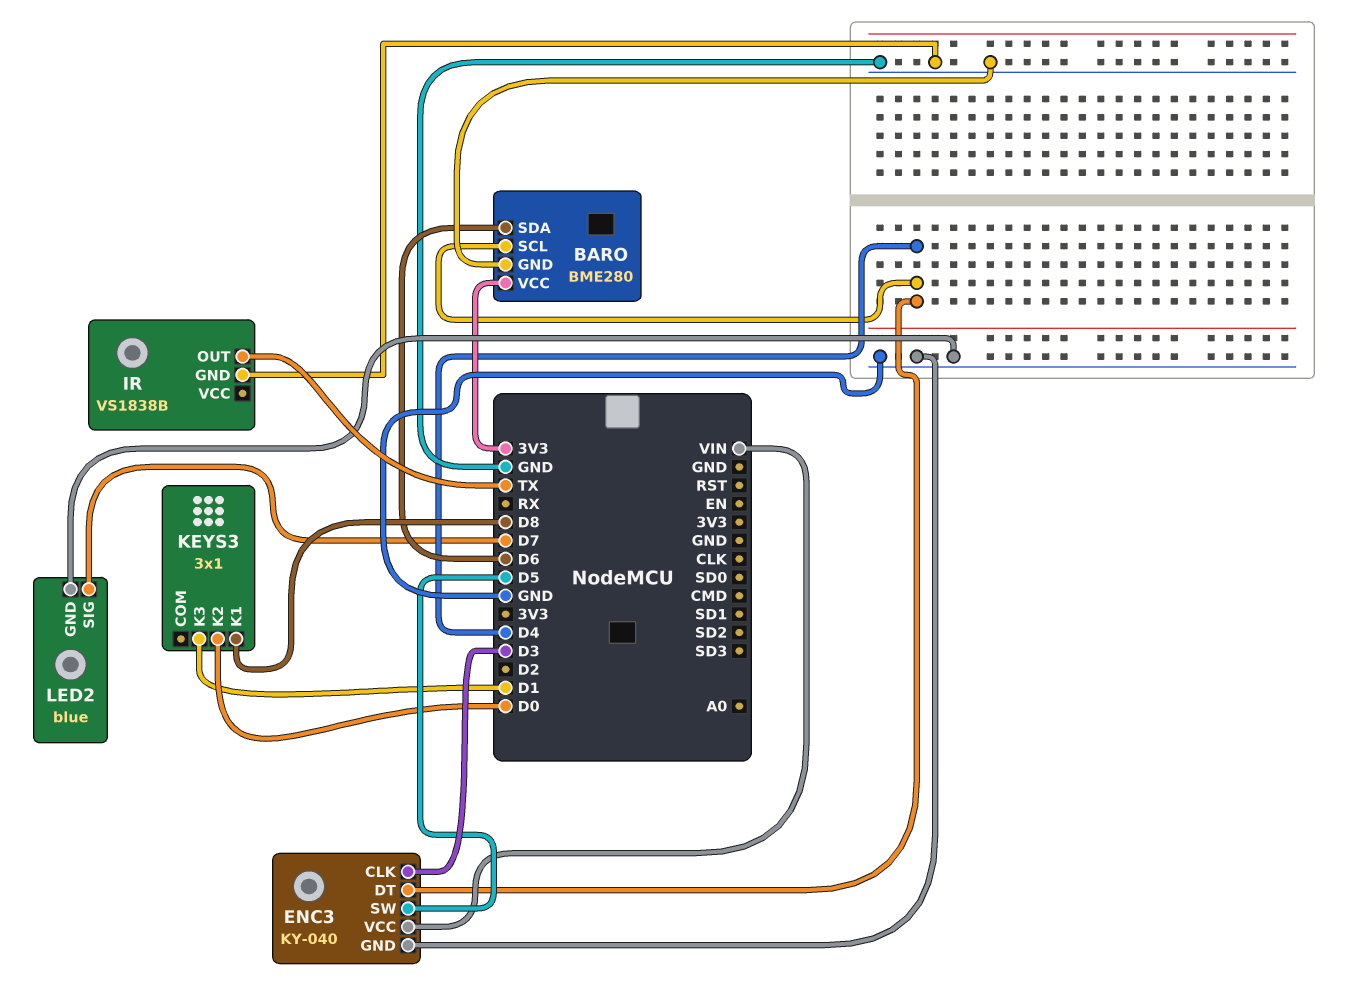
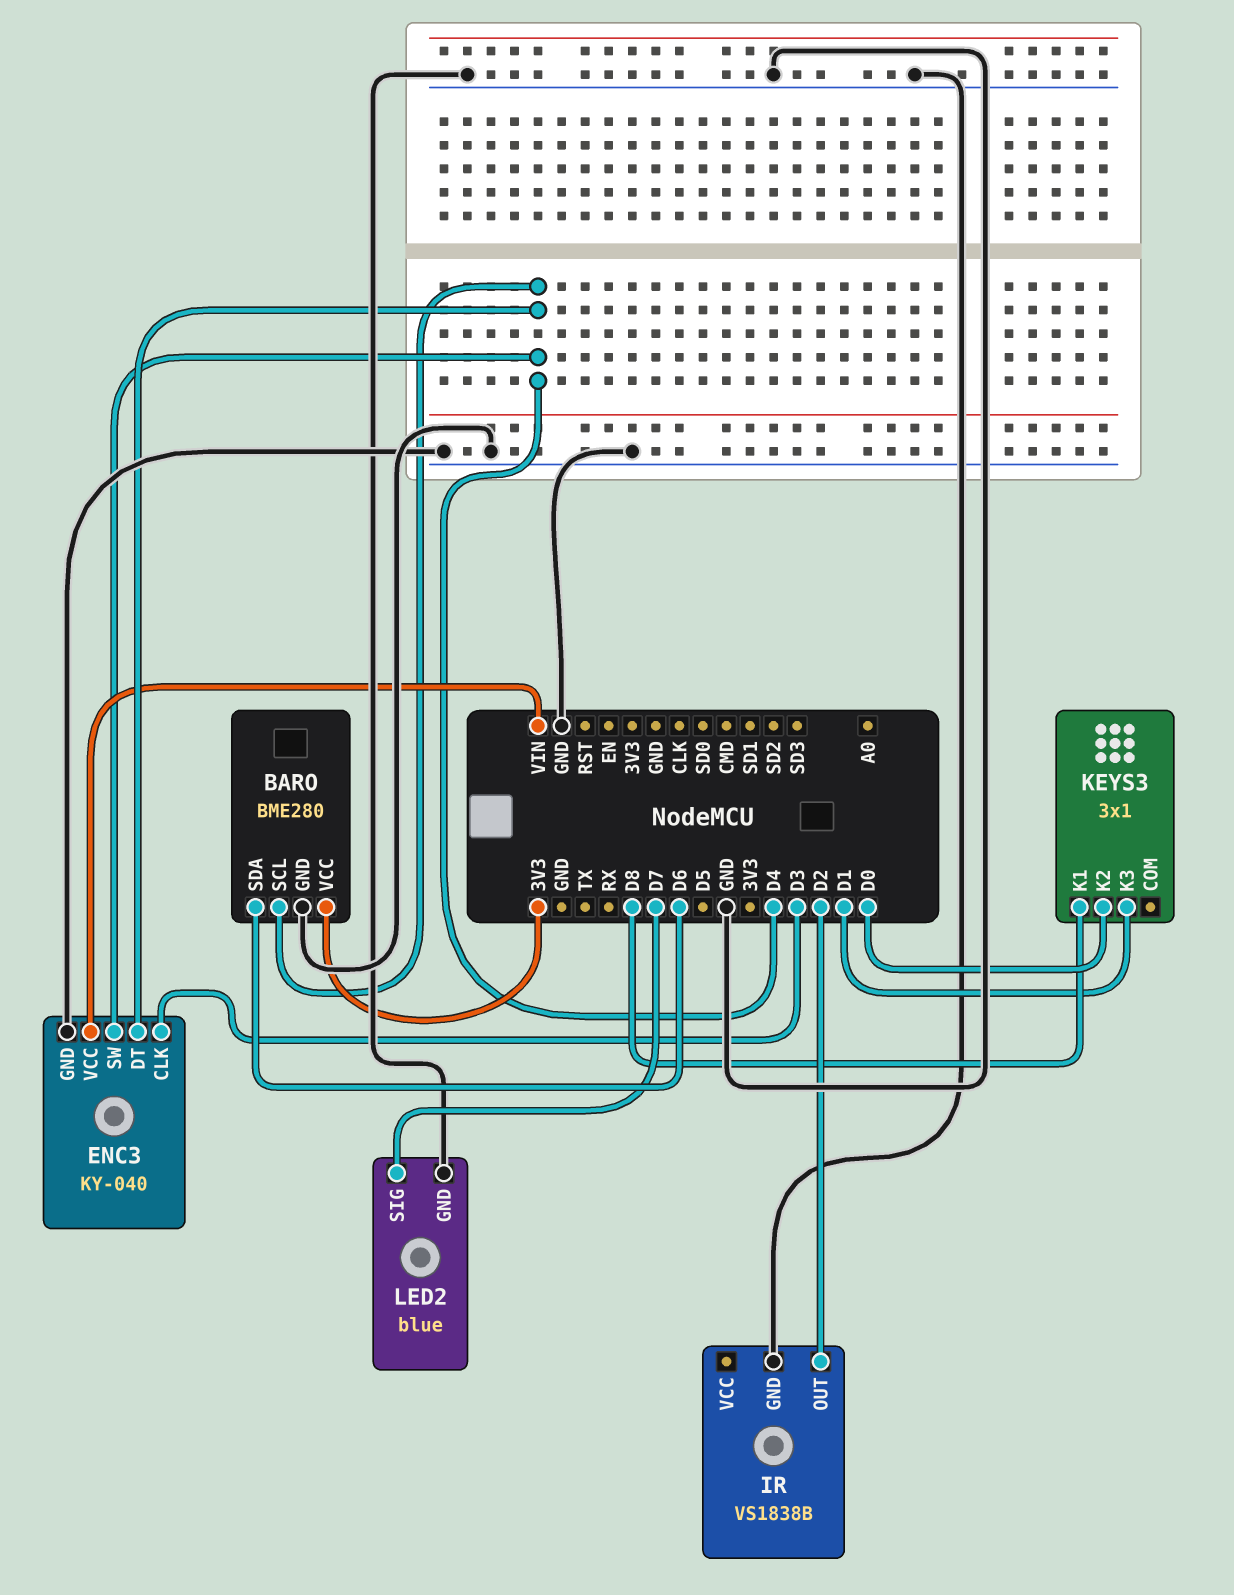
ENC3 pin SW: D5 -> D4
IR pin OUT: TX -> D2

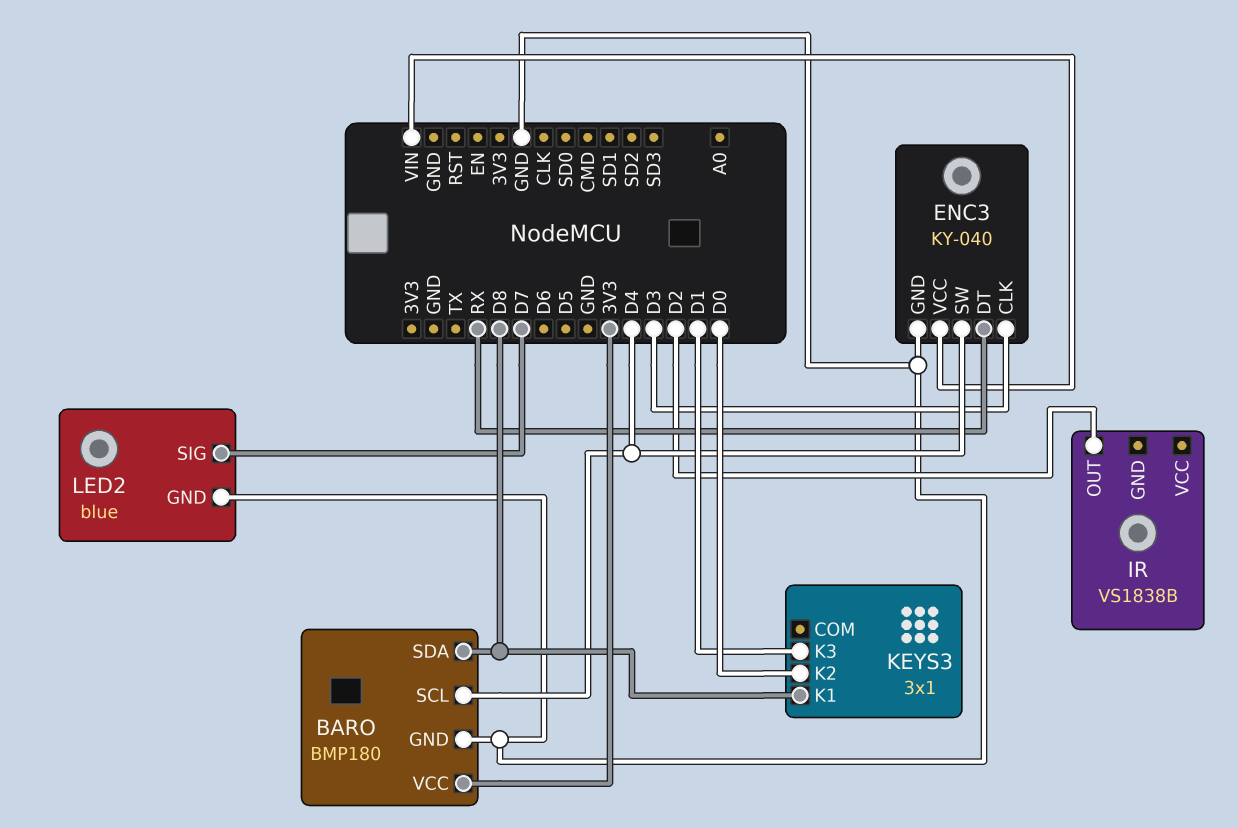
BARO: BME280 -> BMP180
BARO pin SDA: D6 -> D8
ENC3 pin DT: D4 -> RX
IR pin GND: GND -> none

